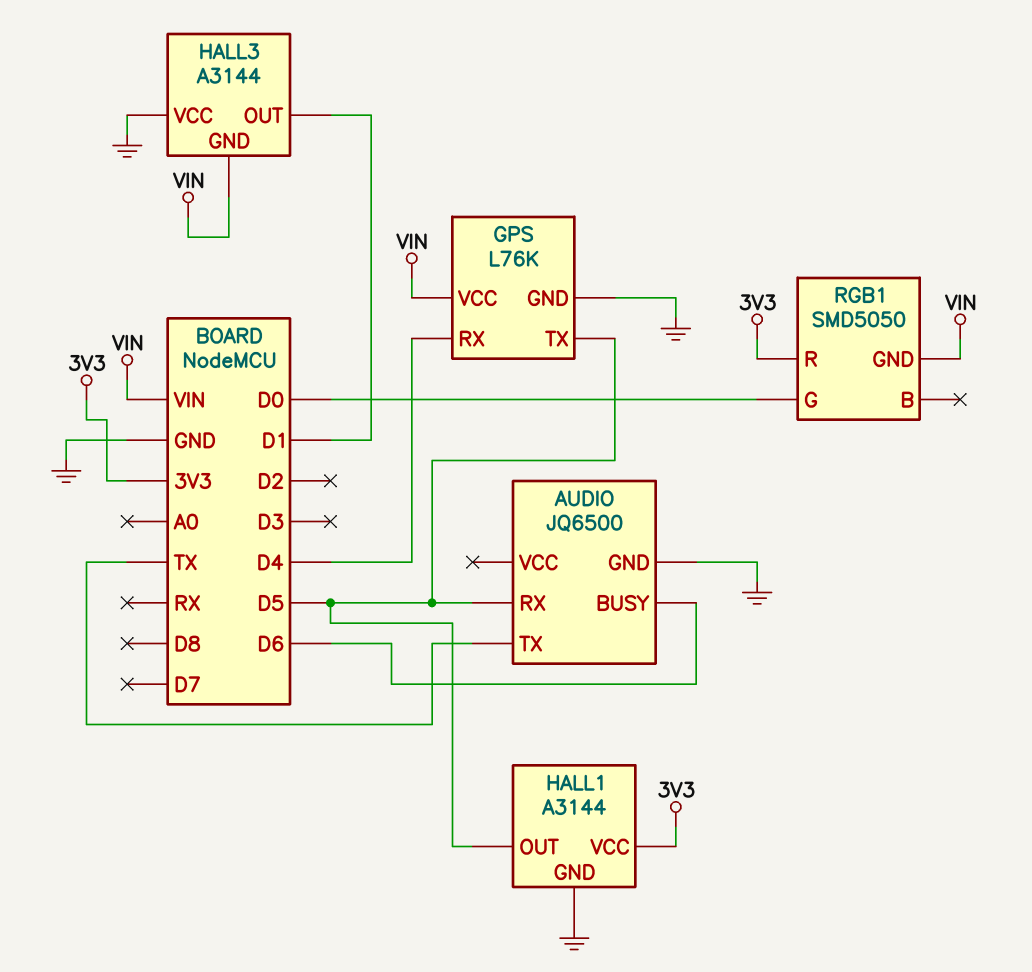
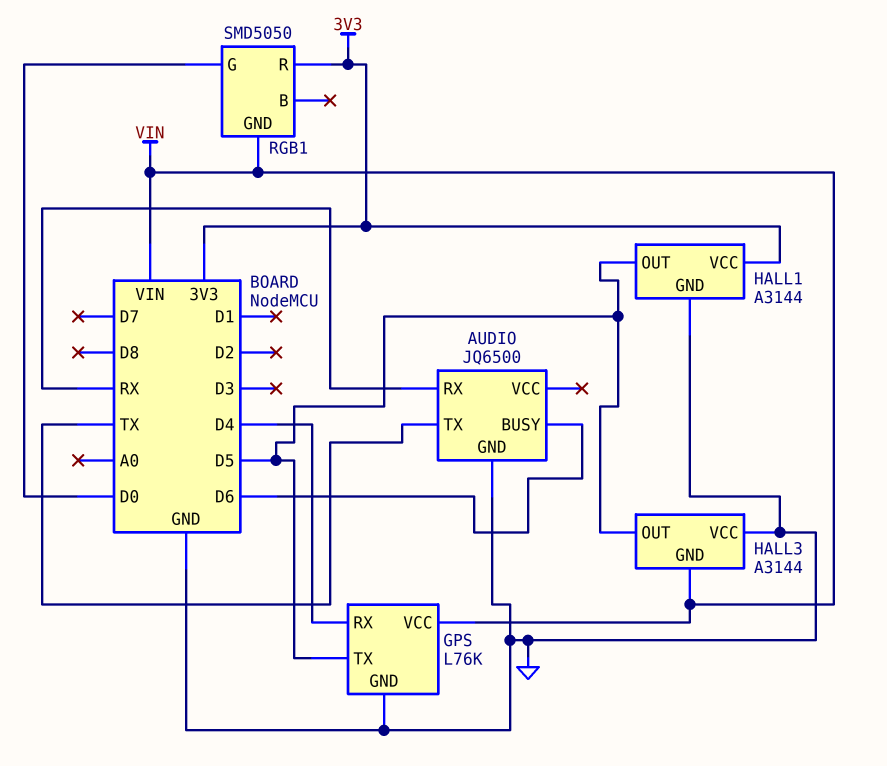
AUDIO pin RX: D5 -> RX
HALL3 pin OUT: D1 -> D5

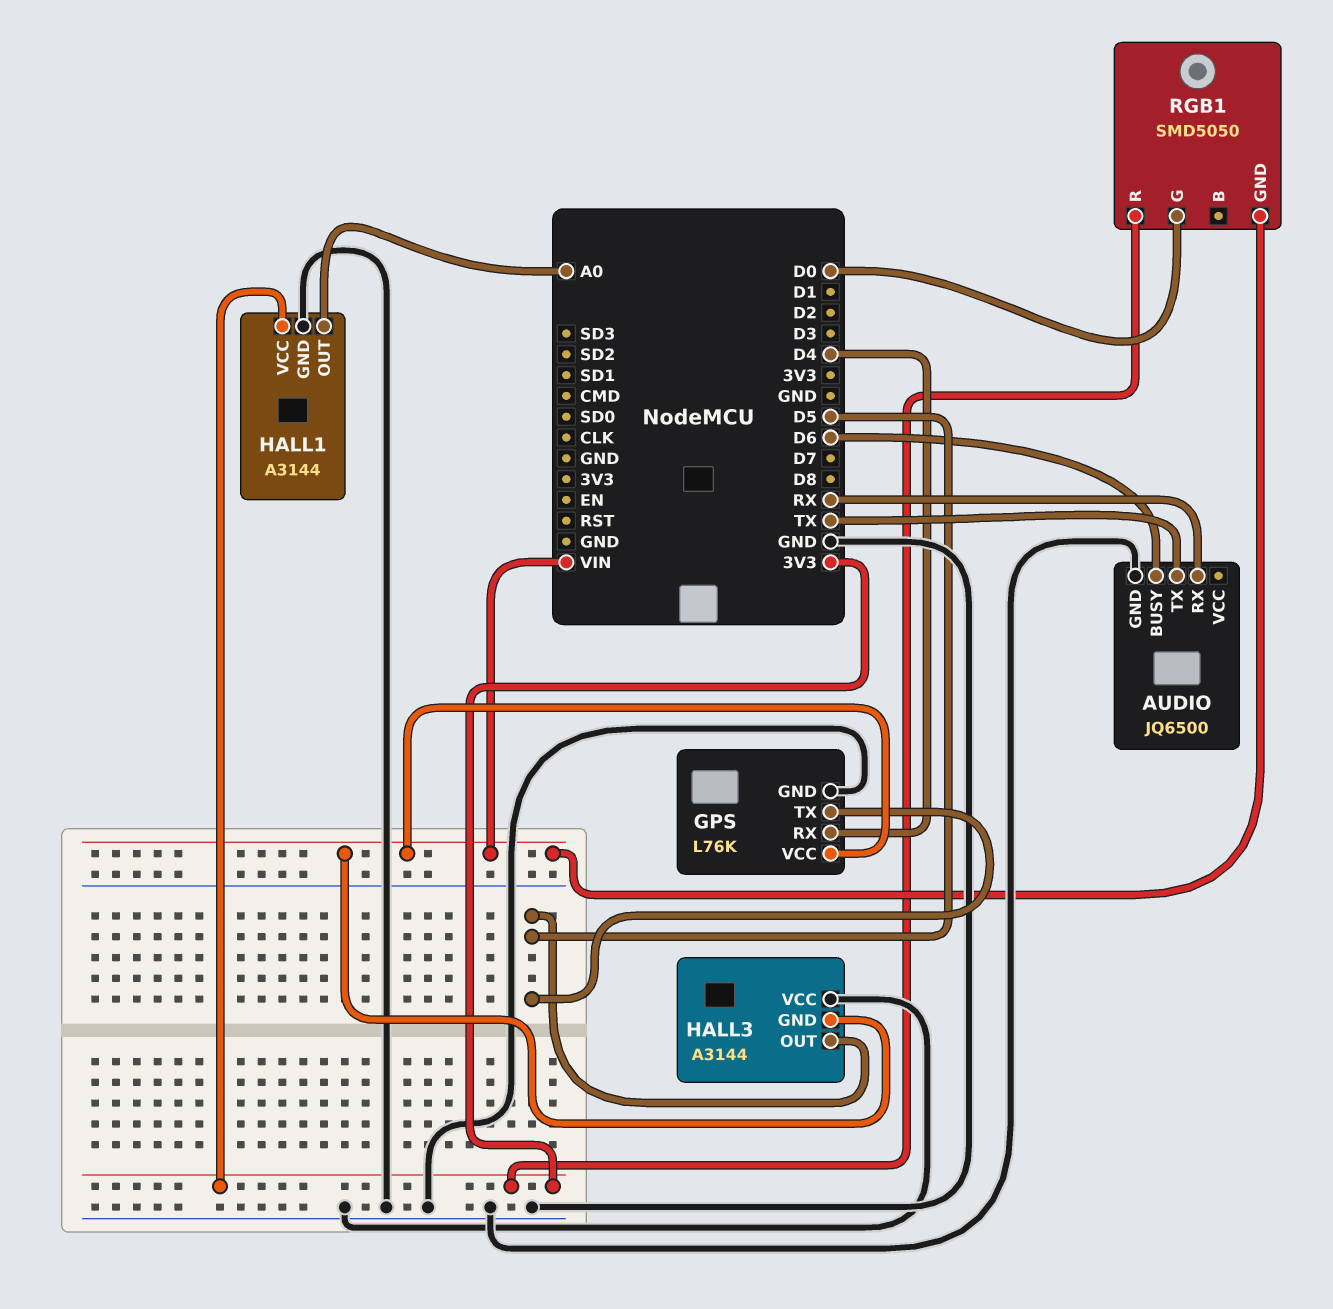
HALL1 pin OUT: D5 -> A0

